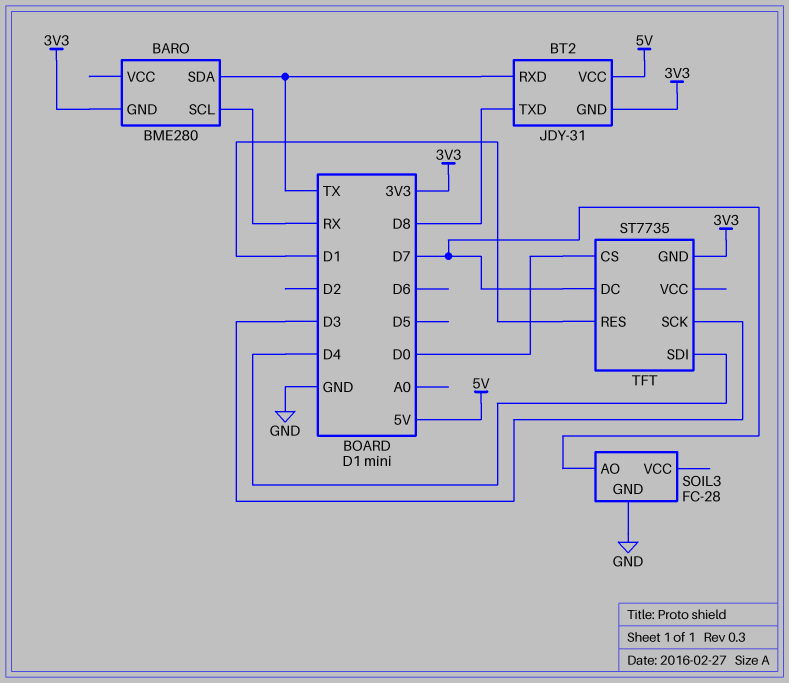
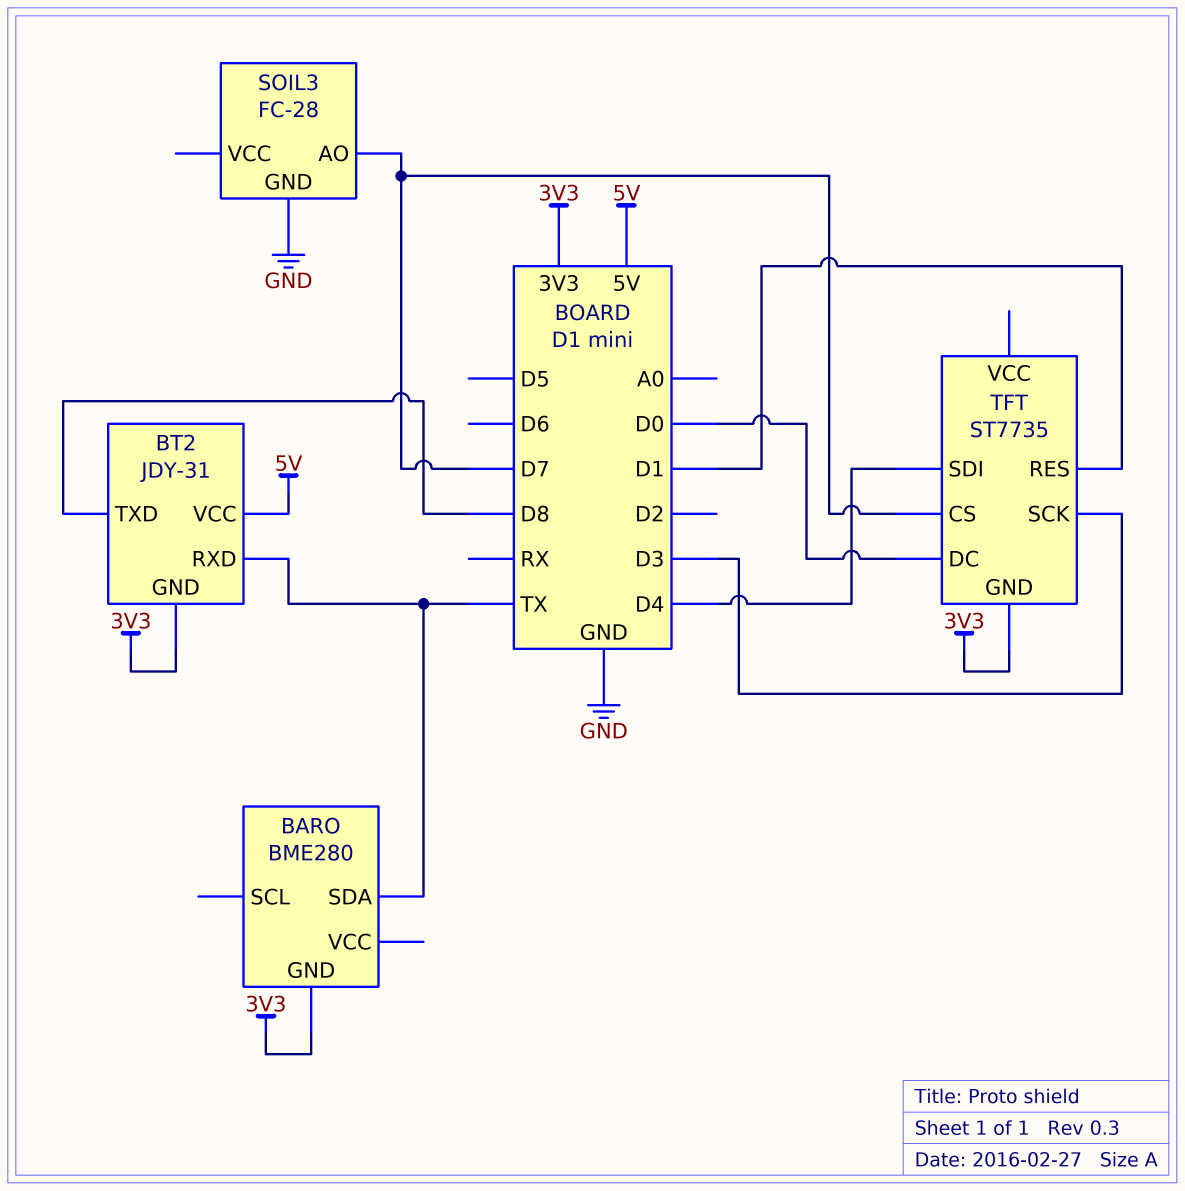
BARO pin SCL: RX -> none
TFT pin CS: D0 -> D7
TFT pin DC: D7 -> D0

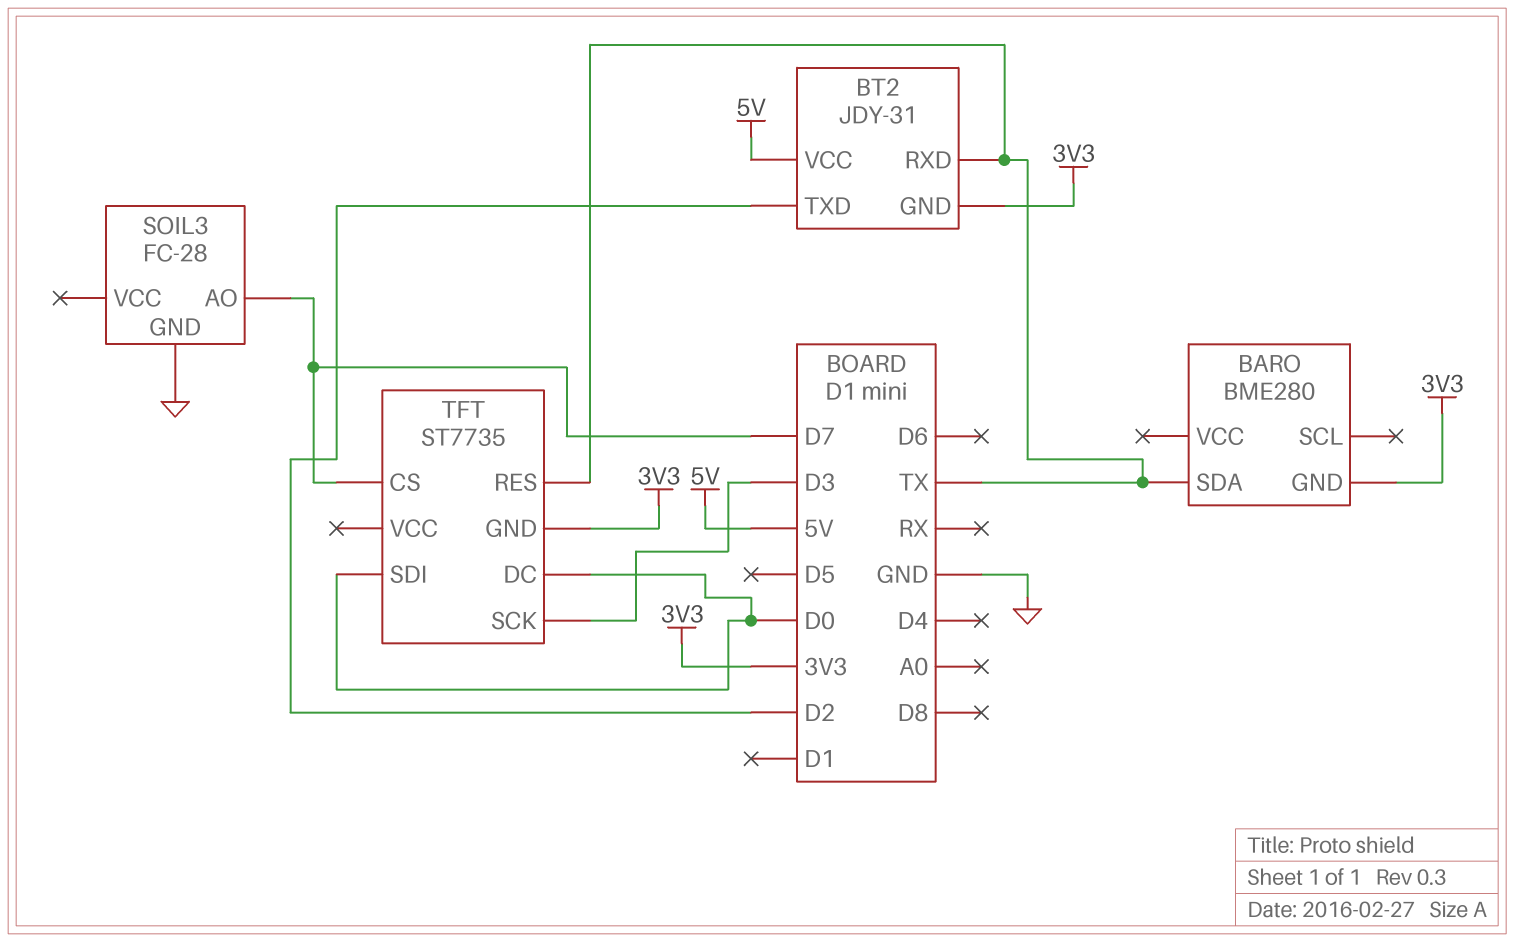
BT2 pin TXD: D8 -> D2
TFT pin RES: D1 -> TX
TFT pin SDI: D4 -> D0

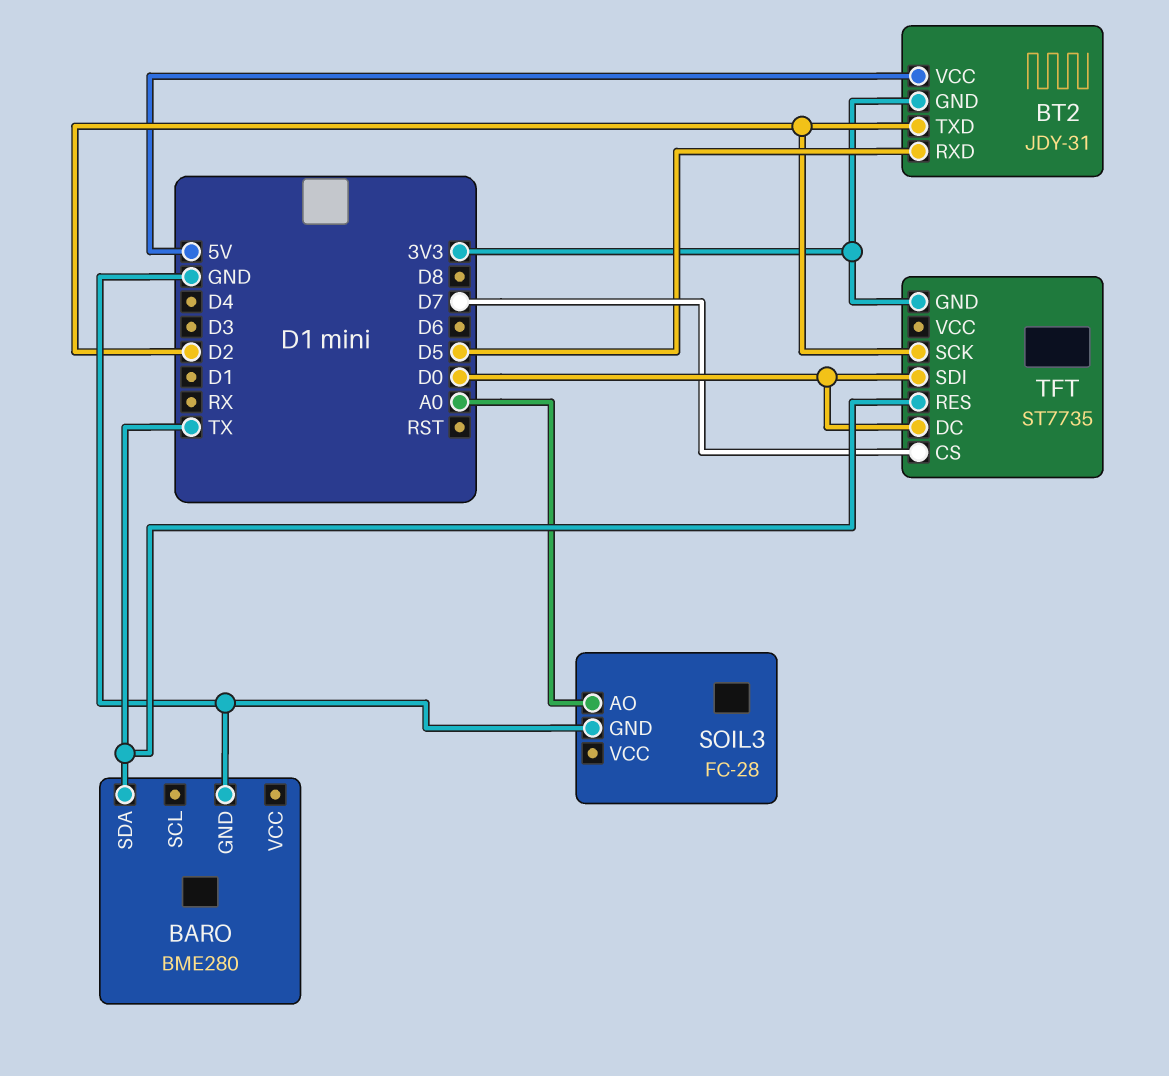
BARO pin GND: 3V3 -> GND
BT2 pin RXD: TX -> D5
SOIL3 pin AO: D7 -> A0
TFT pin SCK: D3 -> D2

